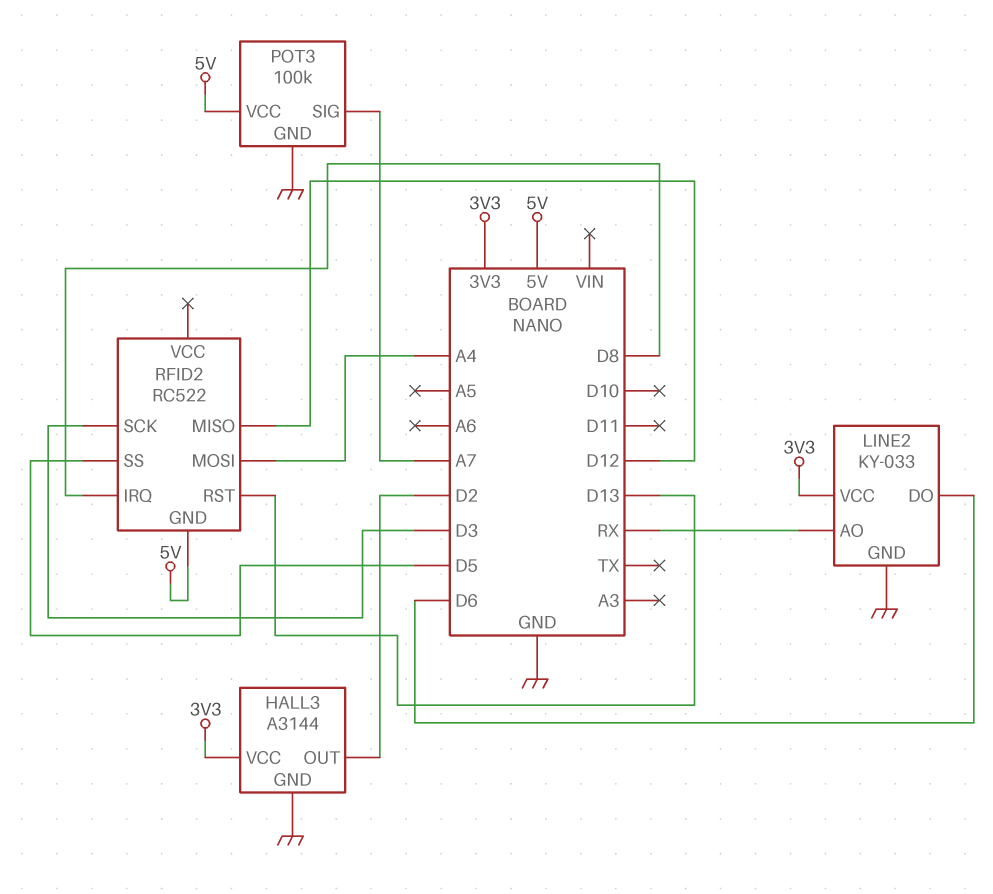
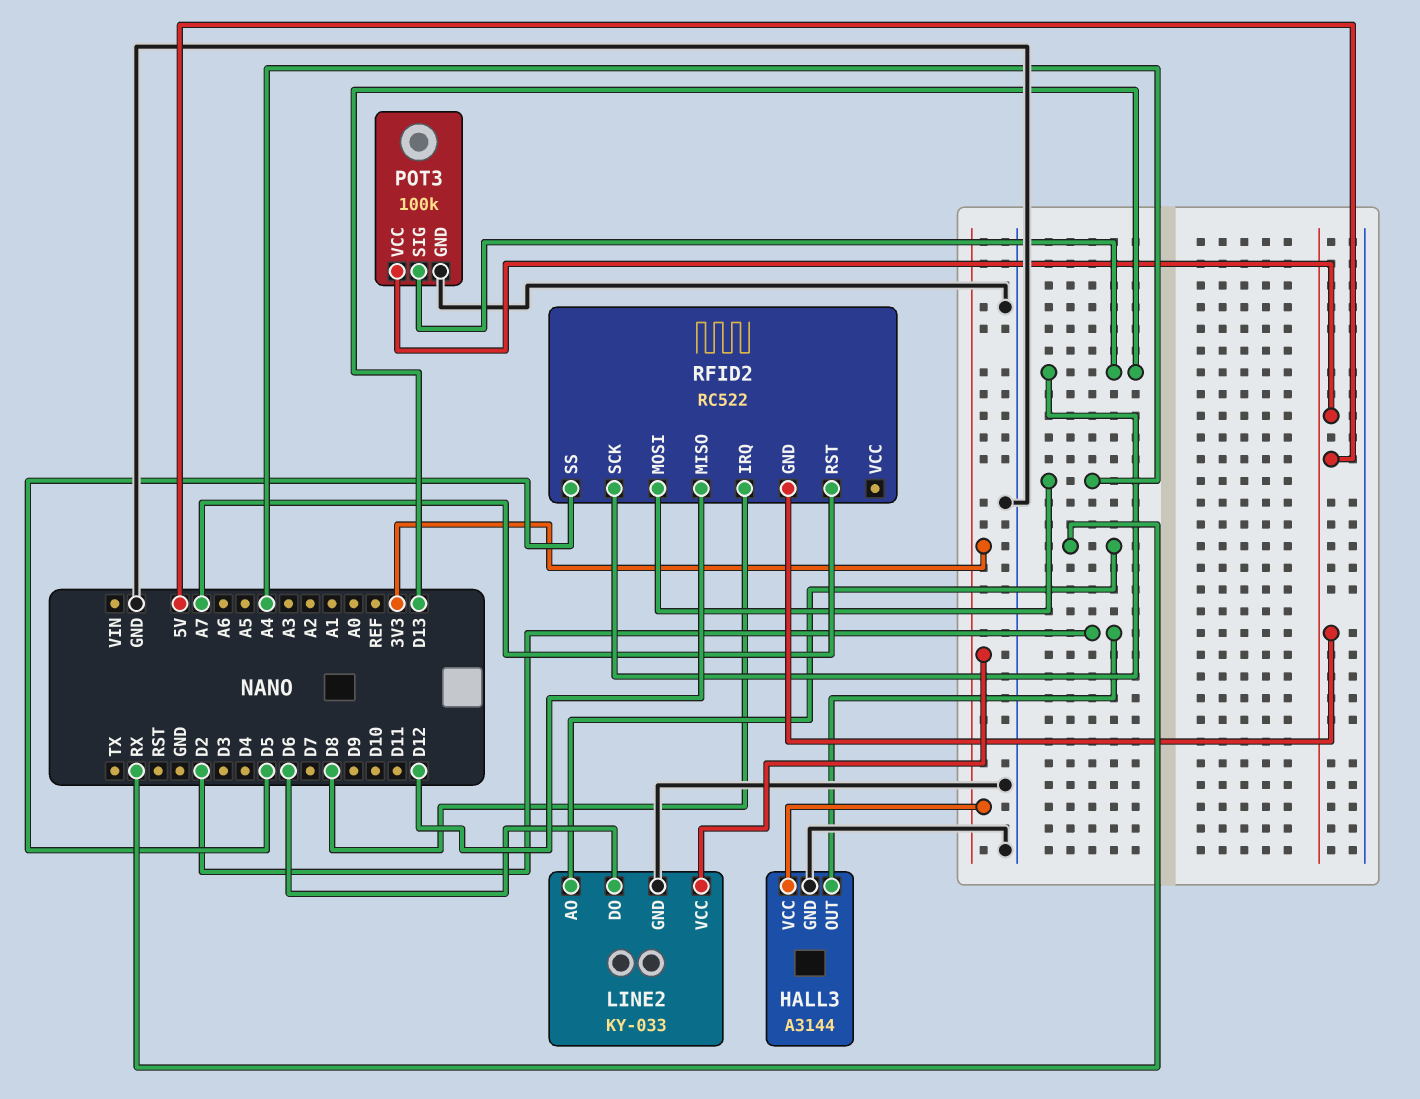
POT3 pin SIG: A7 -> D13
RFID2 pin RST: D13 -> A7
RFID2 pin SCK: D3 -> D13

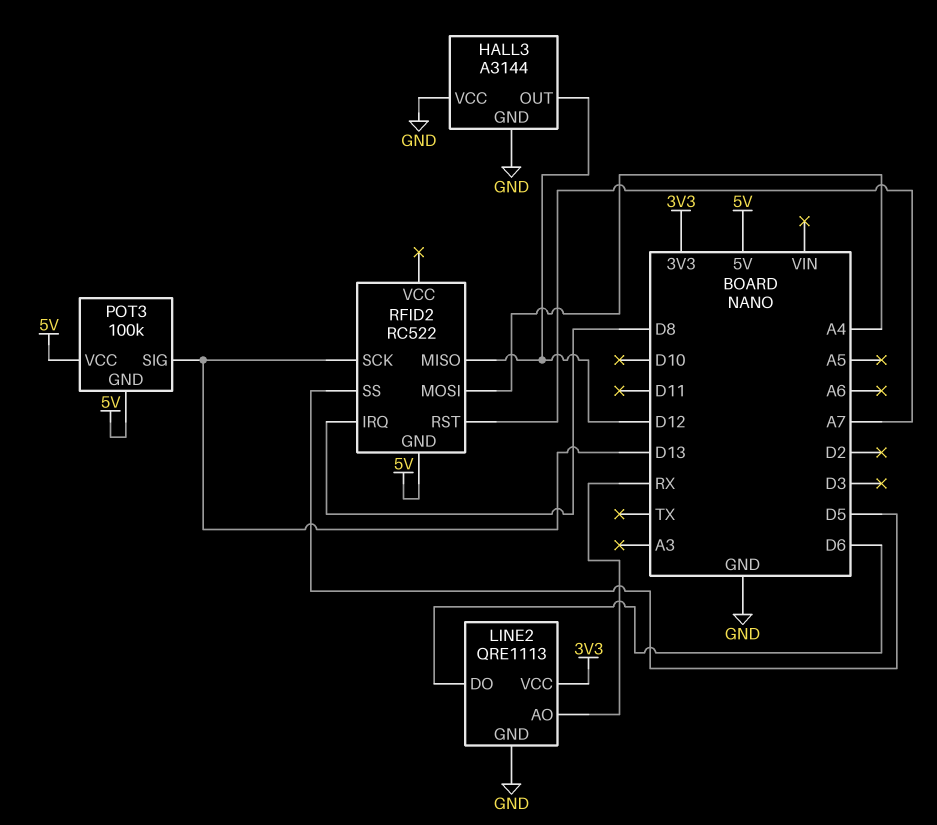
HALL3 pin OUT: D2 -> D12
HALL3 pin VCC: 3V3 -> GND
LINE2: KY-033 -> QRE1113
POT3 pin GND: GND -> 5V

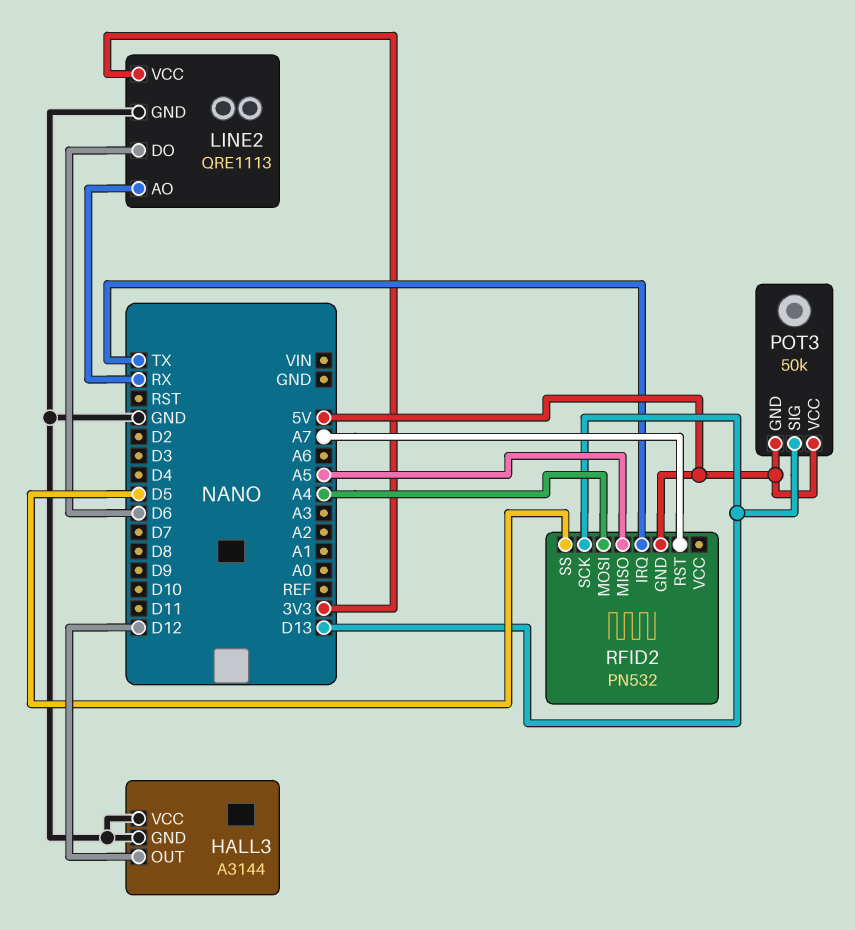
POT3: 100k -> 50k
RFID2: RC522 -> PN532
RFID2 pin IRQ: D8 -> TX
RFID2 pin MISO: D12 -> A5

